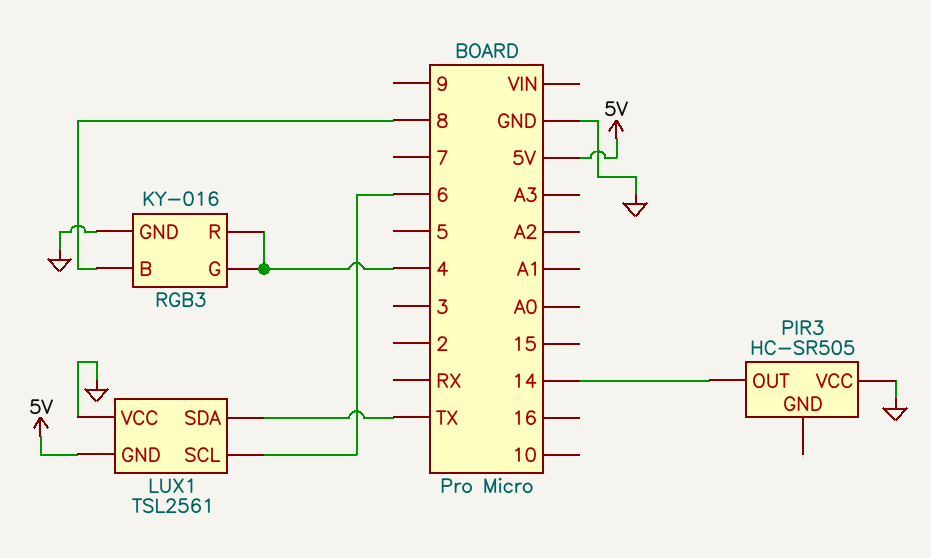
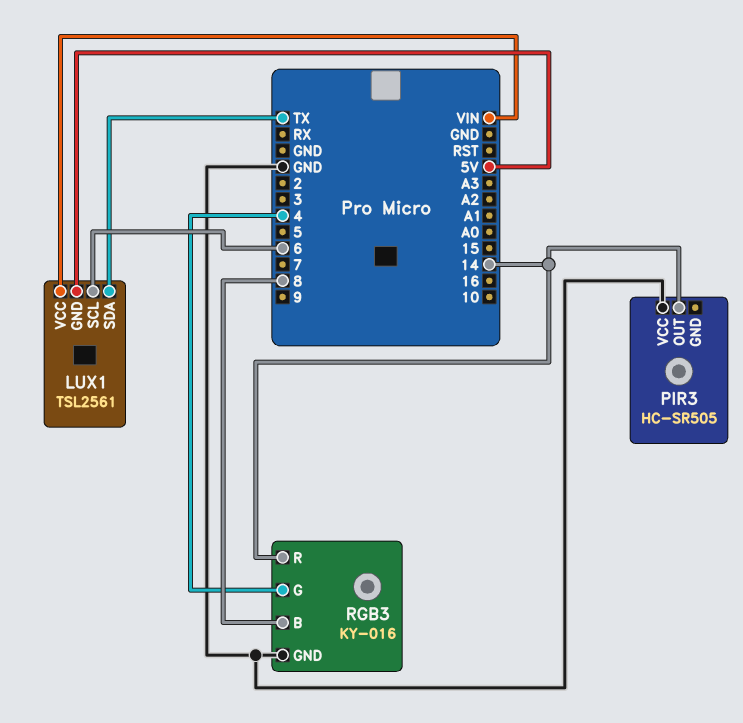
LUX1 pin VCC: GND -> VIN
RGB3 pin R: 4 -> 14

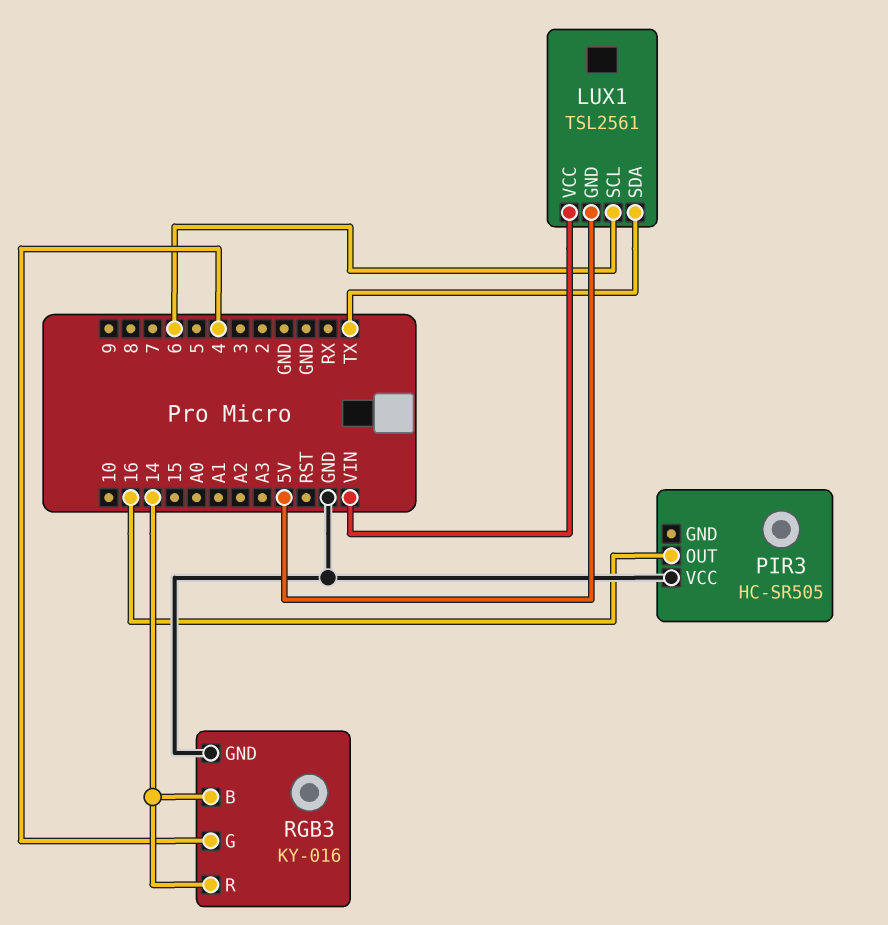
PIR3 pin OUT: 14 -> 16
RGB3 pin B: 8 -> 14

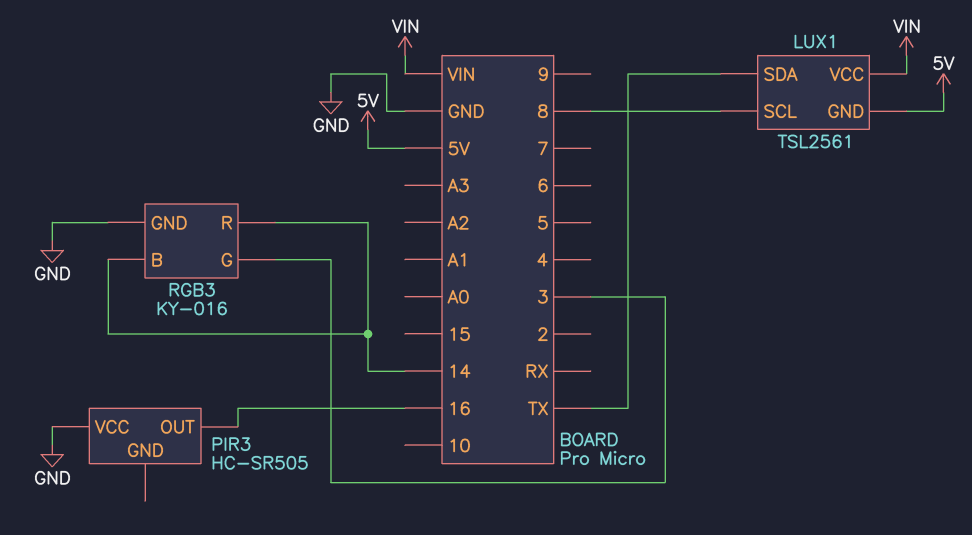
LUX1 pin SCL: 6 -> 8
RGB3 pin G: 4 -> 3

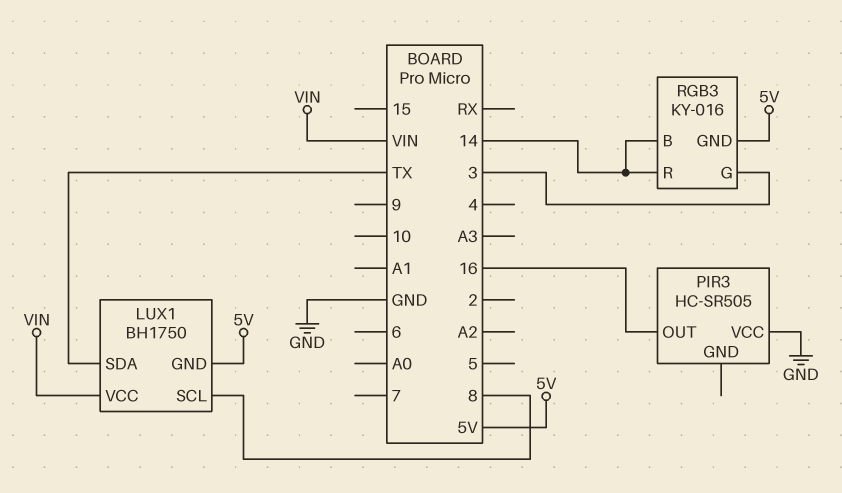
LUX1: TSL2561 -> BH1750
RGB3 pin GND: GND -> 5V

